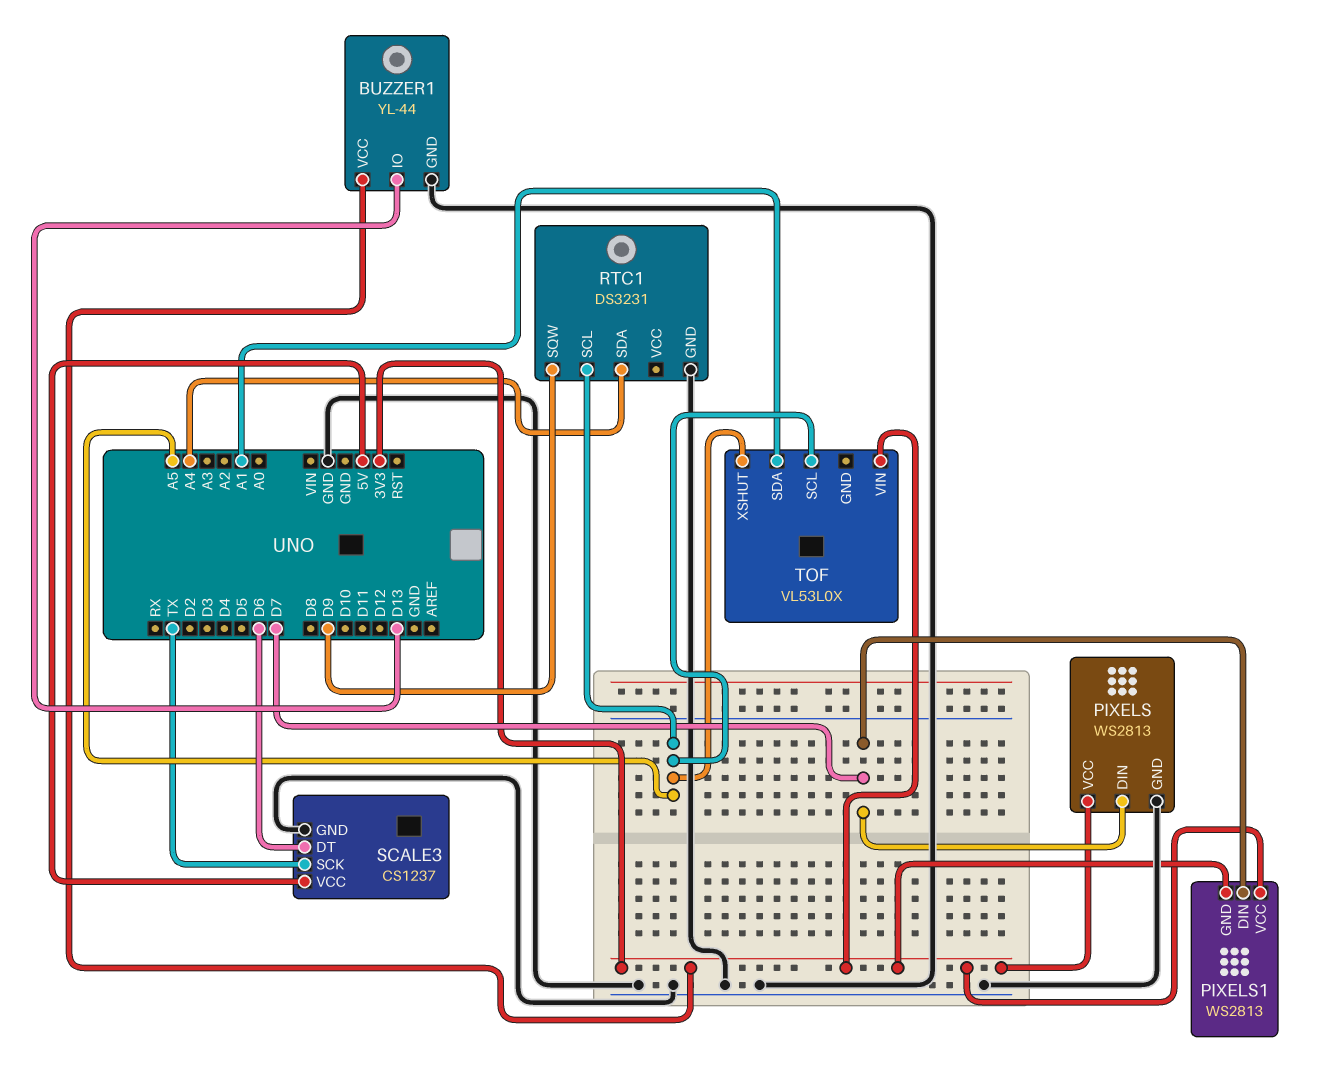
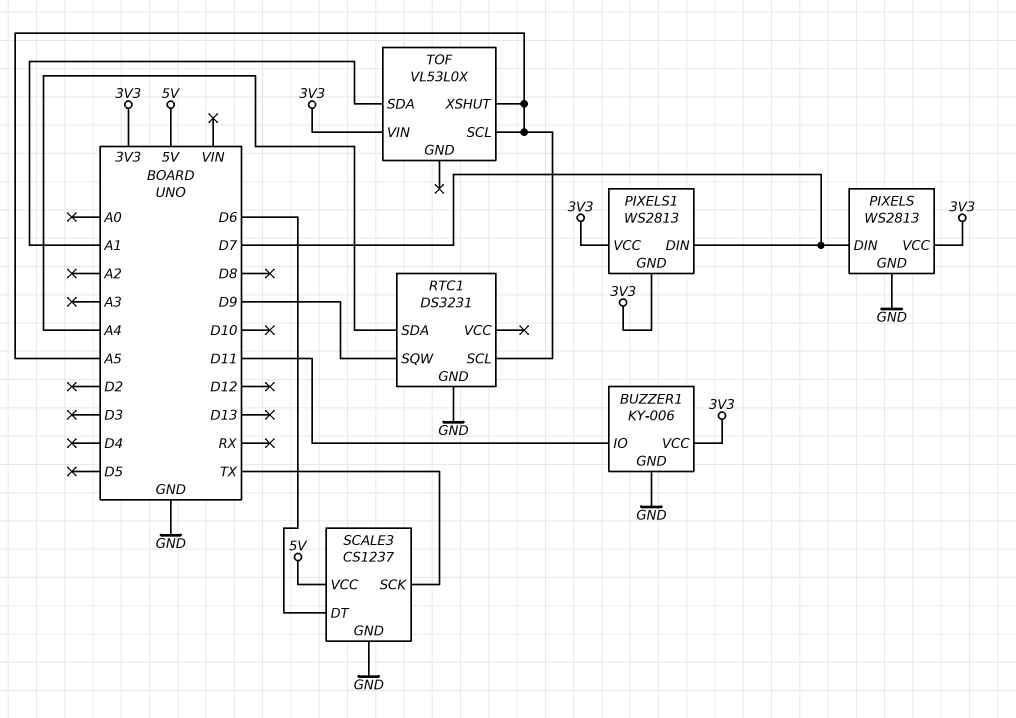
BUZZER1: YL-44 -> KY-006
BUZZER1 pin IO: D13 -> D11

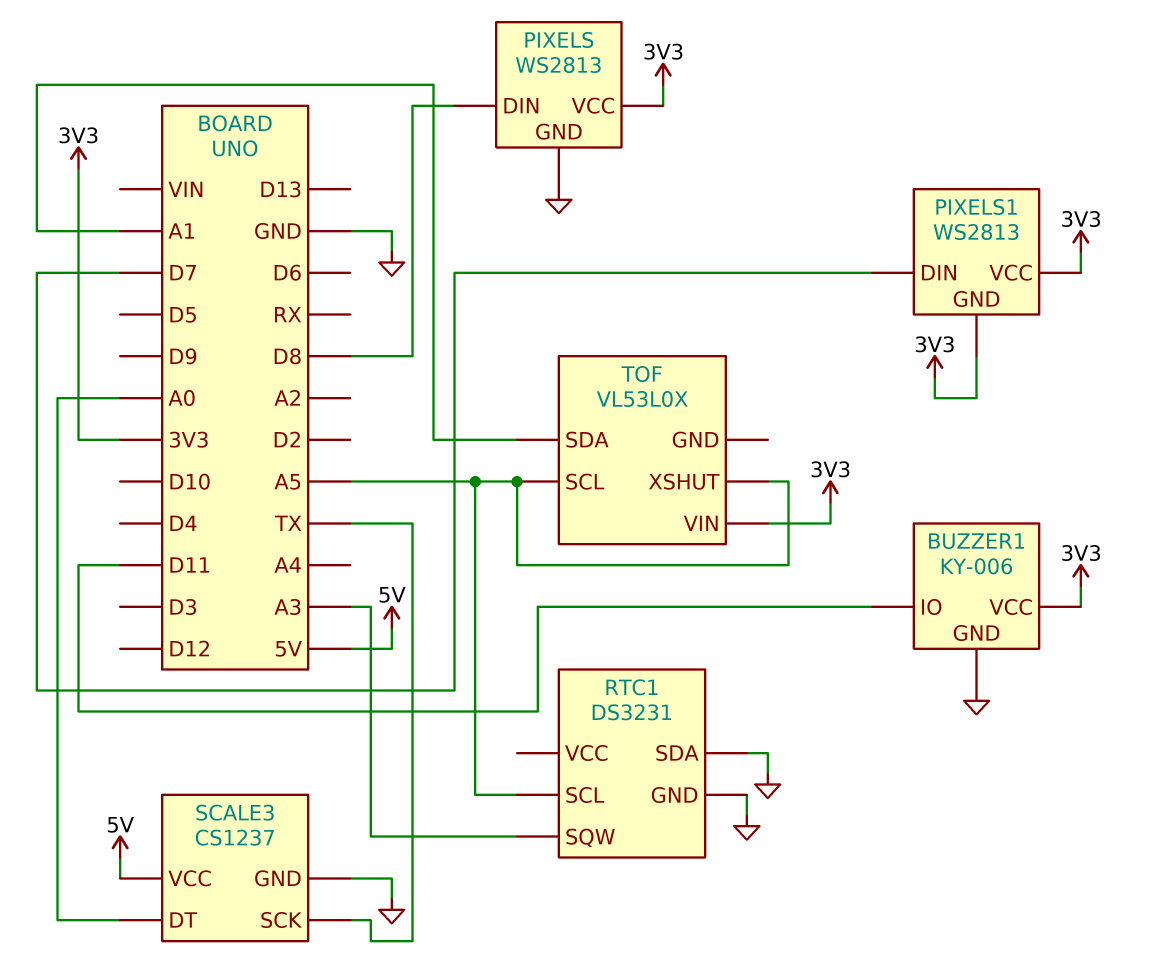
PIXELS pin DIN: D7 -> D8
RTC1 pin SDA: A4 -> GND
RTC1 pin SQW: D9 -> A3
SCALE3 pin DT: D6 -> A0

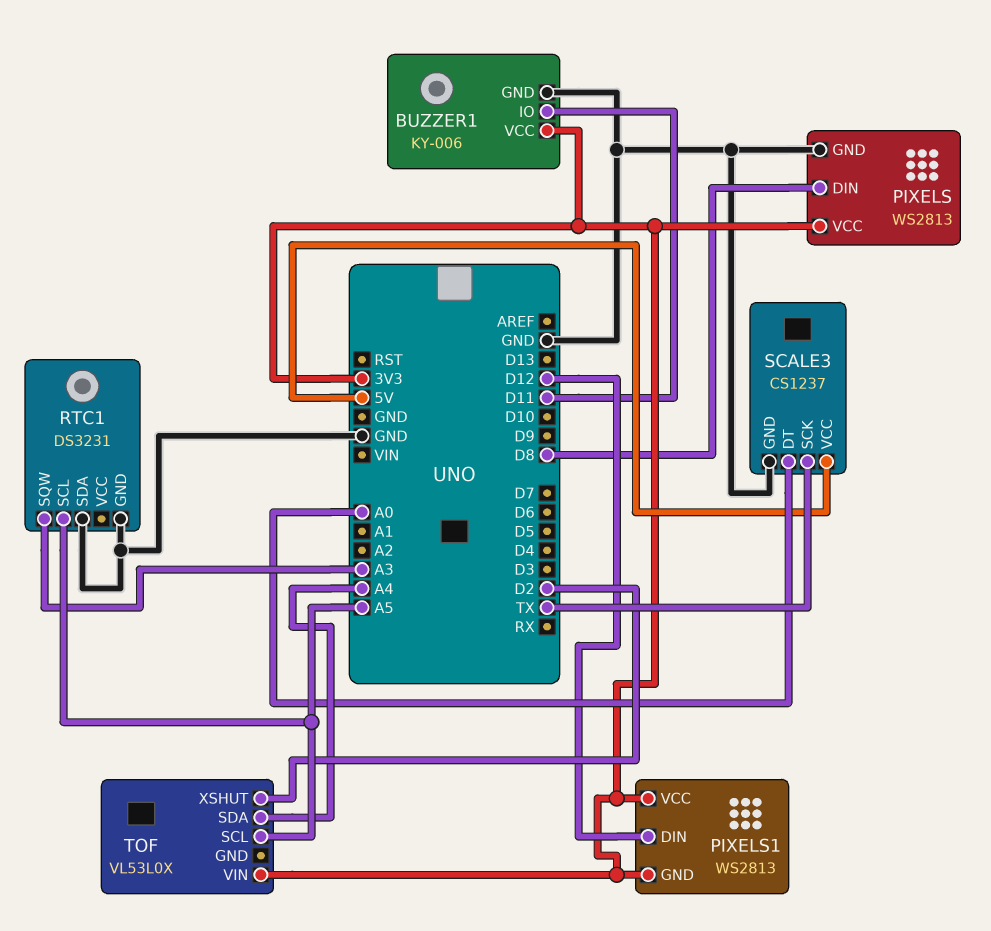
PIXELS1 pin DIN: D7 -> D12
TOF pin SDA: A1 -> A4
TOF pin XSHUT: A5 -> D2

